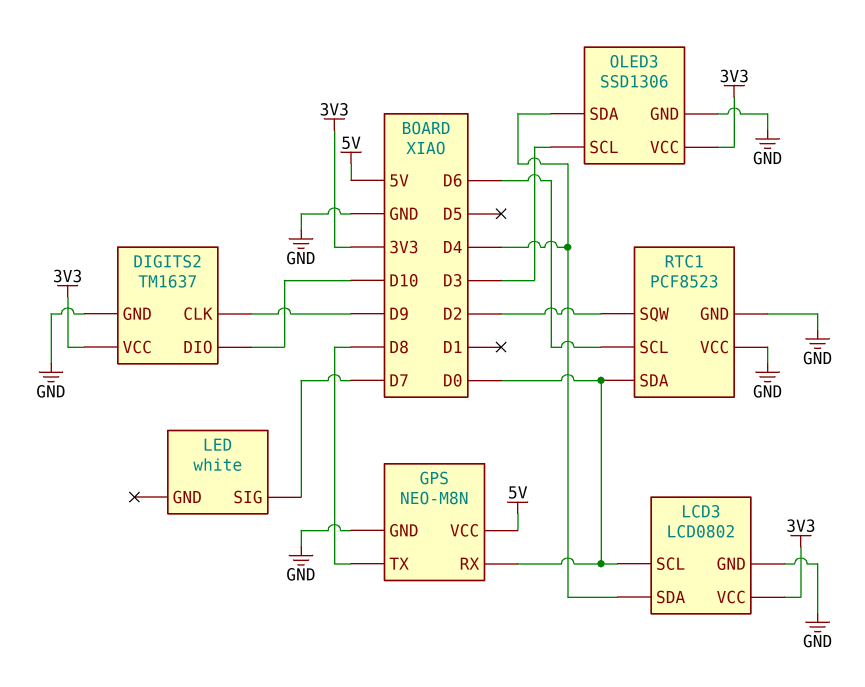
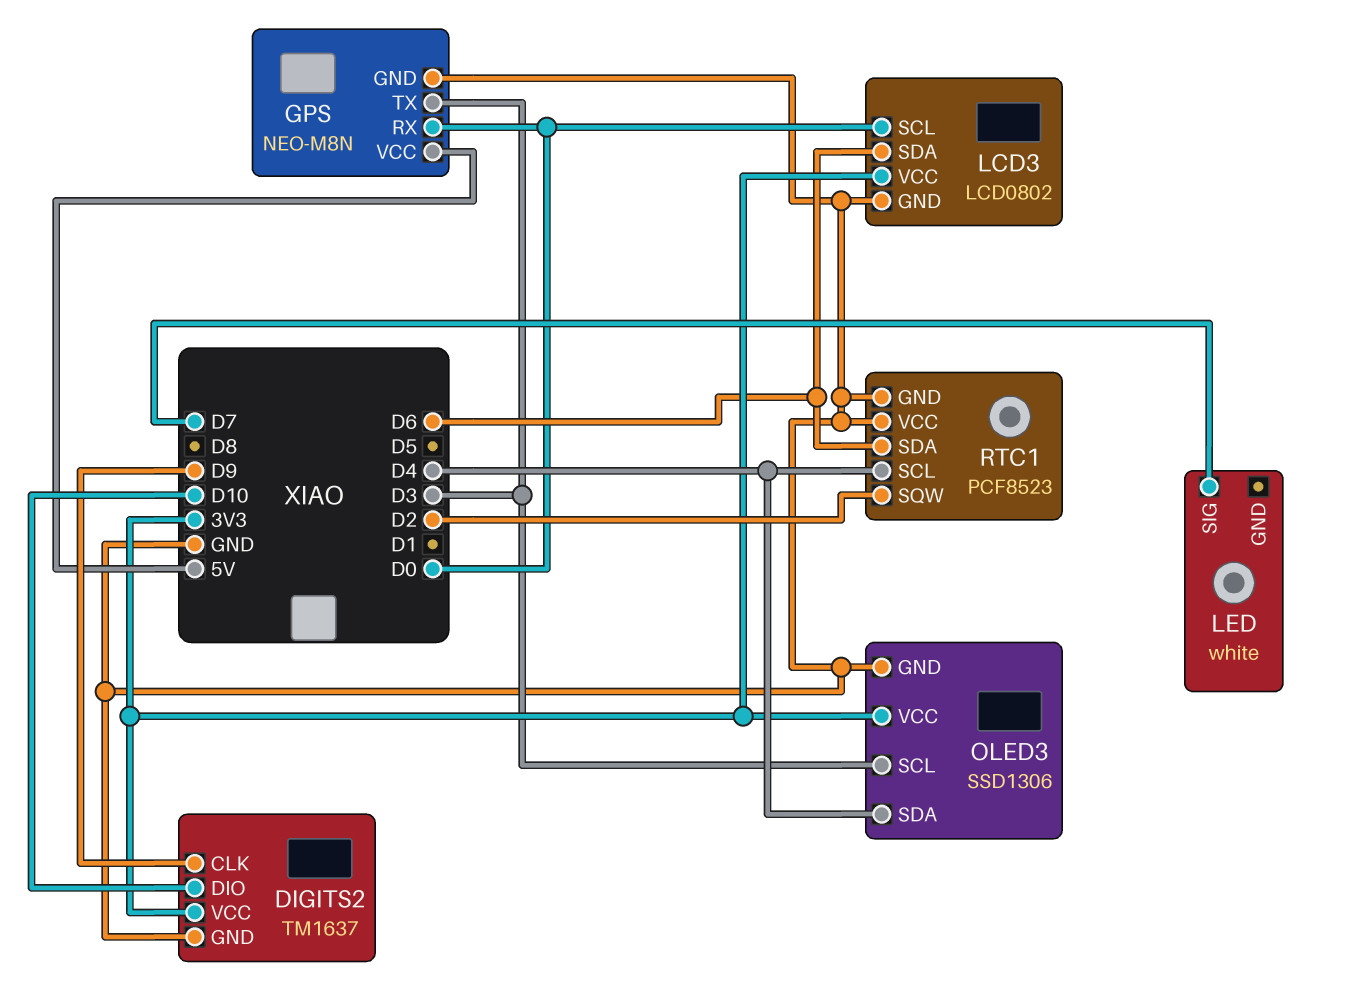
GPS pin TX: D8 -> D3
LCD3 pin SDA: D4 -> D6
RTC1 pin SCL: D6 -> D4
RTC1 pin SDA: D0 -> D6

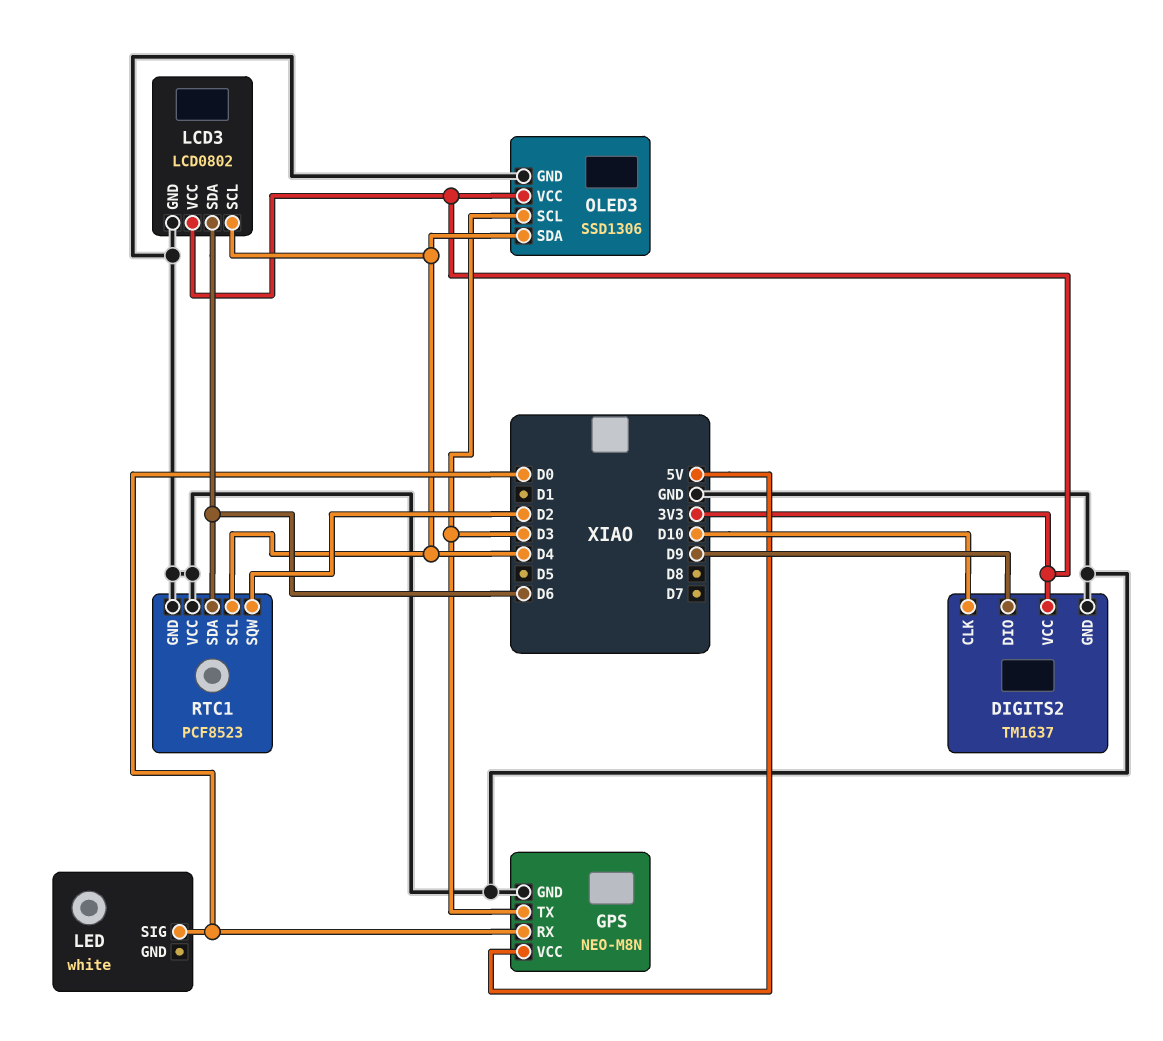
DIGITS2 pin CLK: D9 -> D10
DIGITS2 pin DIO: D10 -> D9
LCD3 pin SCL: D0 -> D4
LED pin SIG: D7 -> D0

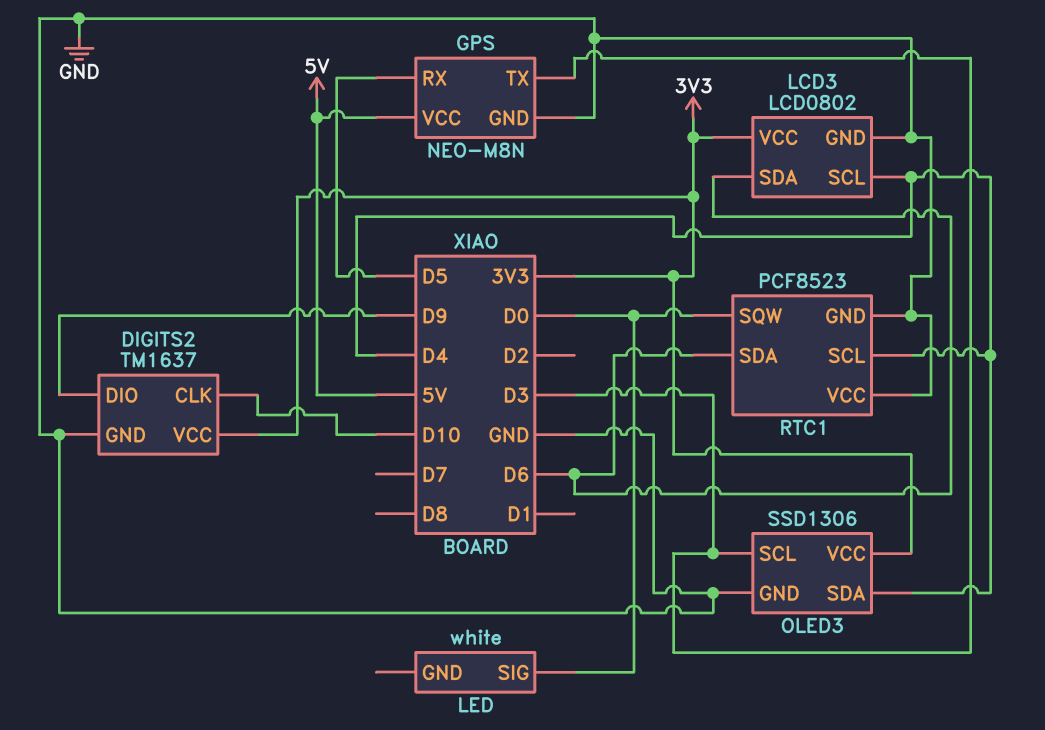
GPS pin RX: D0 -> D5
RTC1 pin SQW: D2 -> D0

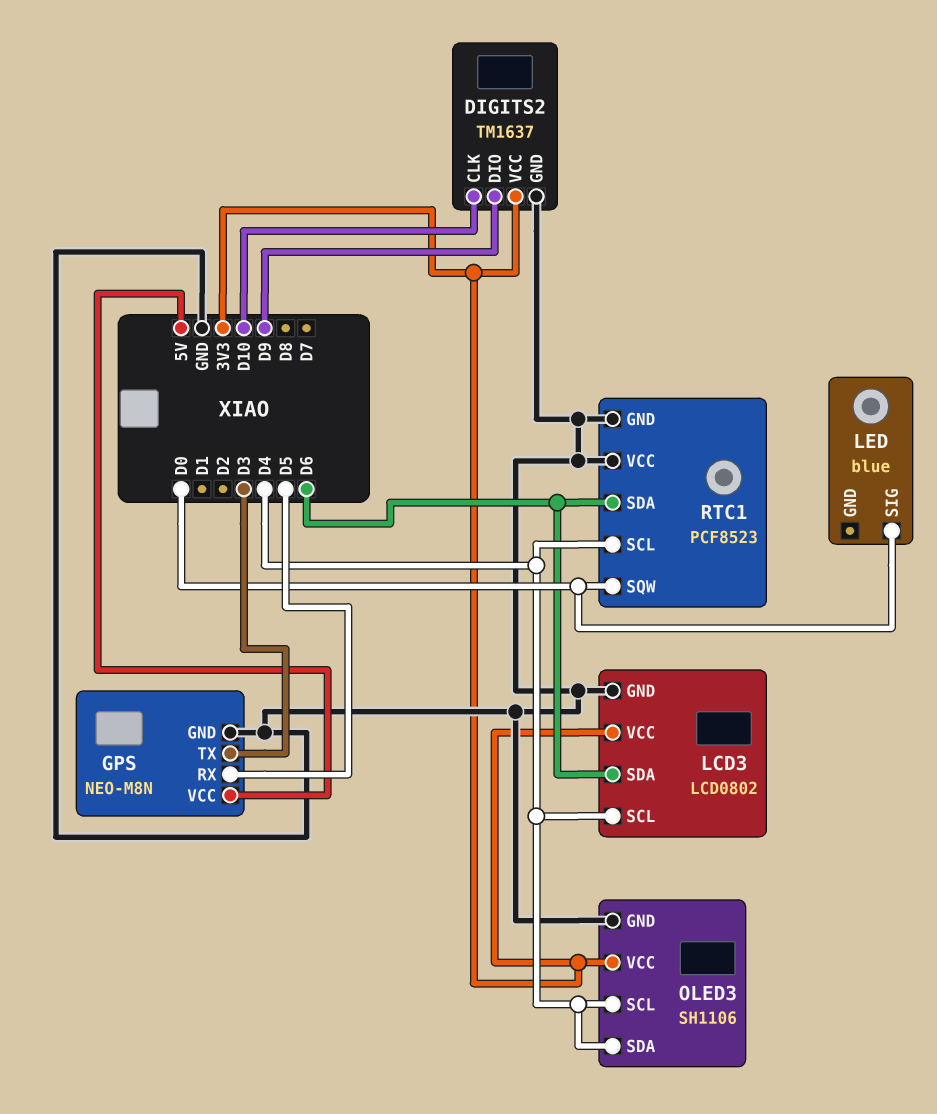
LED: white -> blue
OLED3: SSD1306 -> SH1106
OLED3 pin SCL: D3 -> D4

